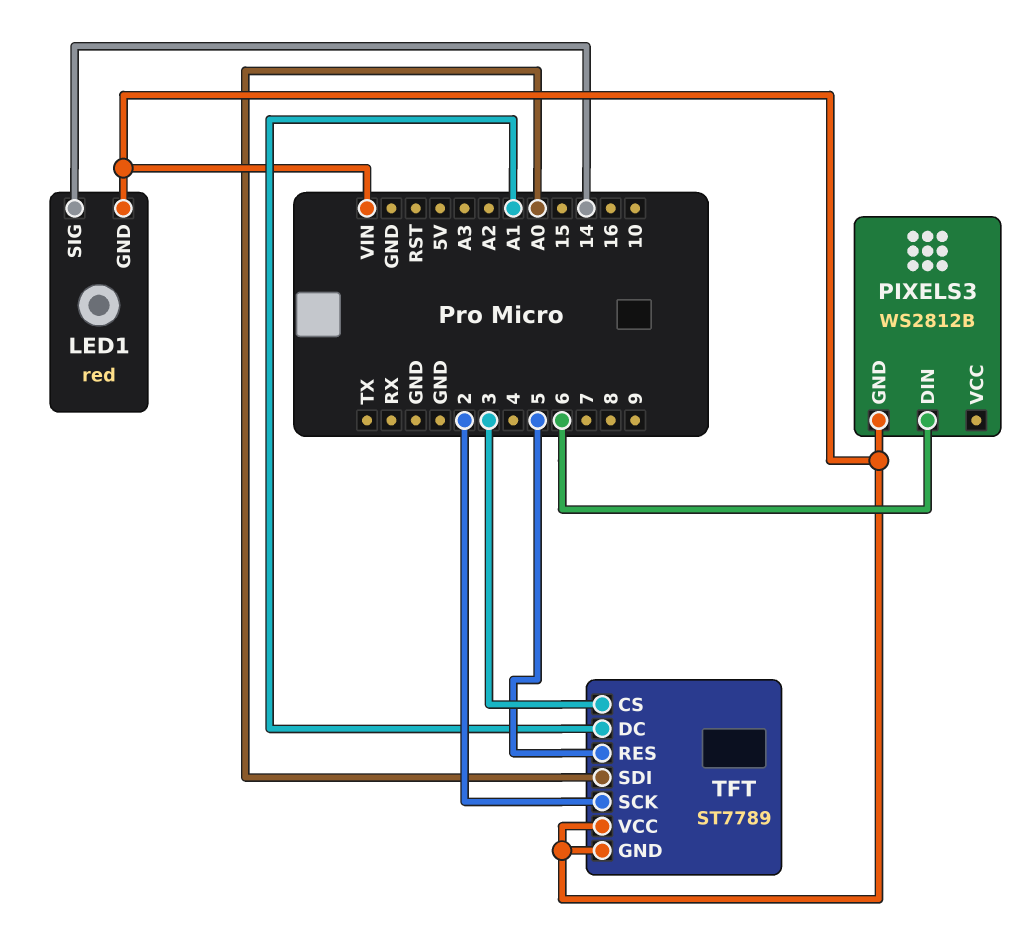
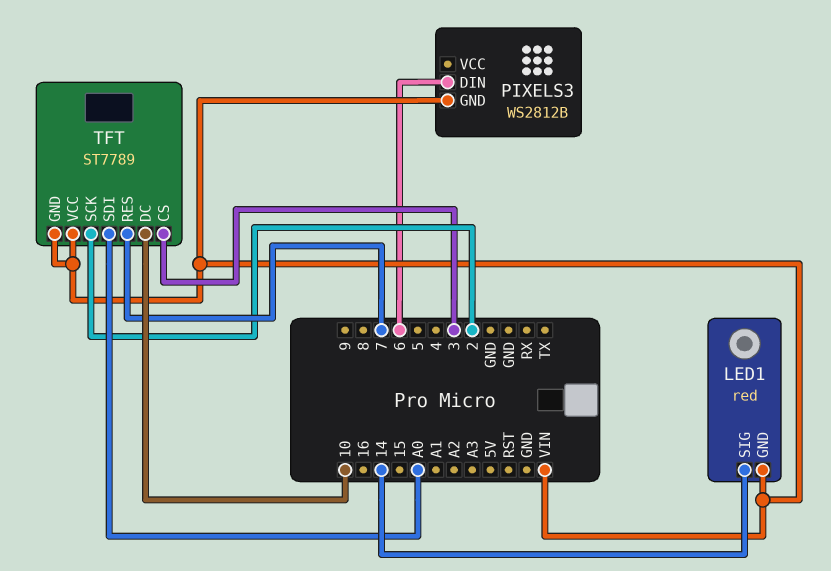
TFT pin DC: A1 -> 10
TFT pin RES: 5 -> 7

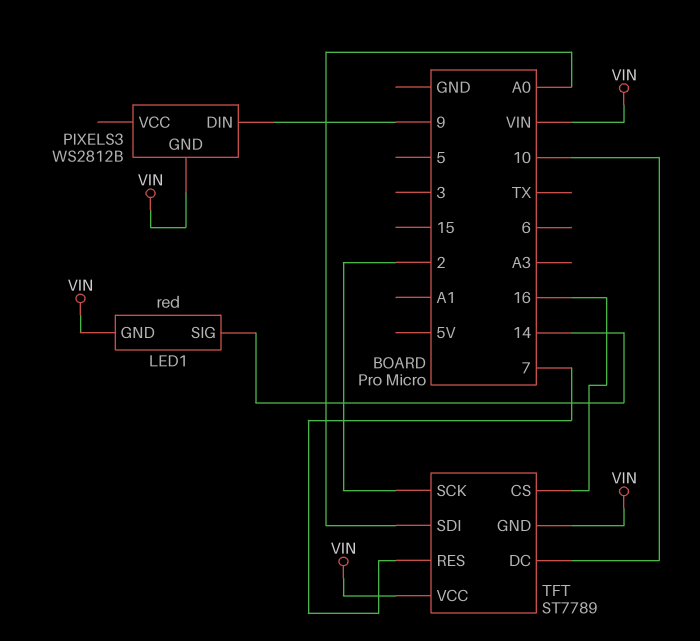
PIXELS3 pin DIN: 6 -> 9
TFT pin CS: 3 -> 16

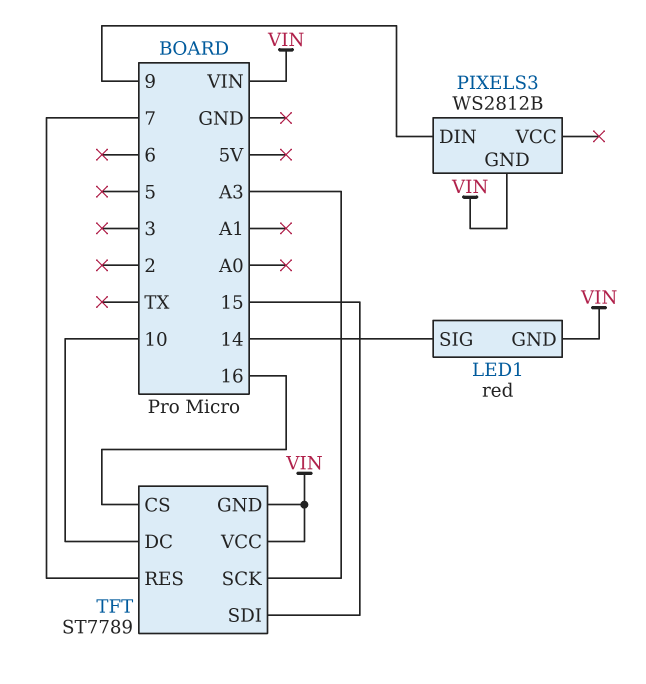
TFT pin SCK: 2 -> A3
TFT pin SDI: A0 -> 15

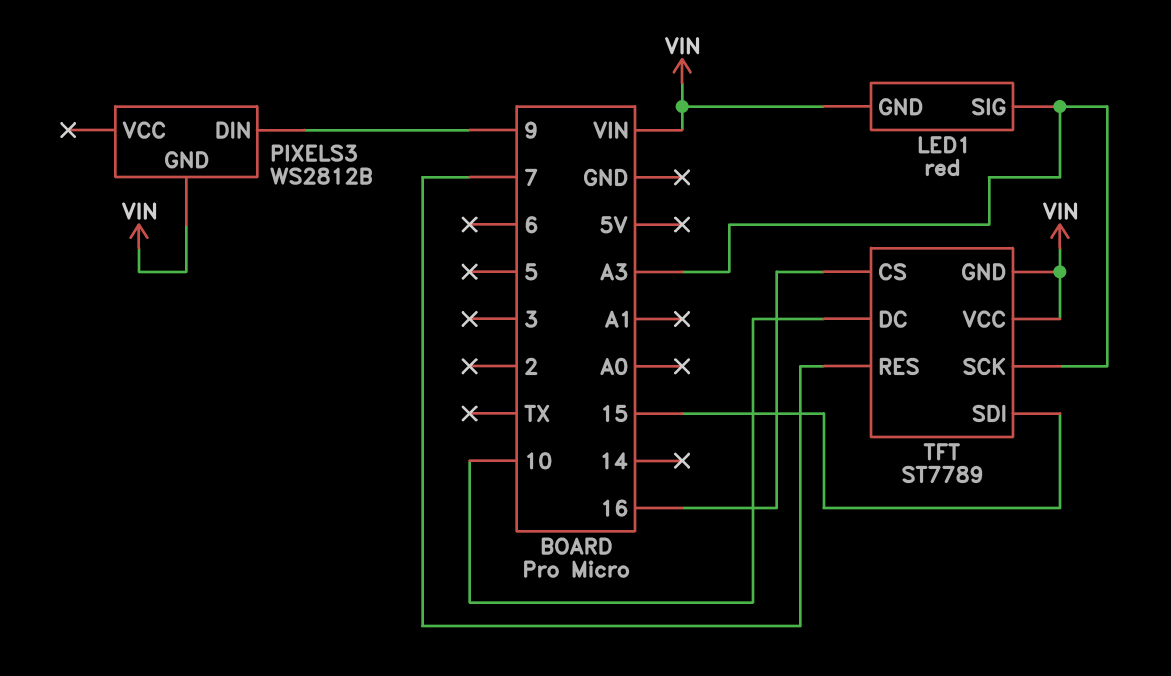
LED1 pin SIG: 14 -> A3

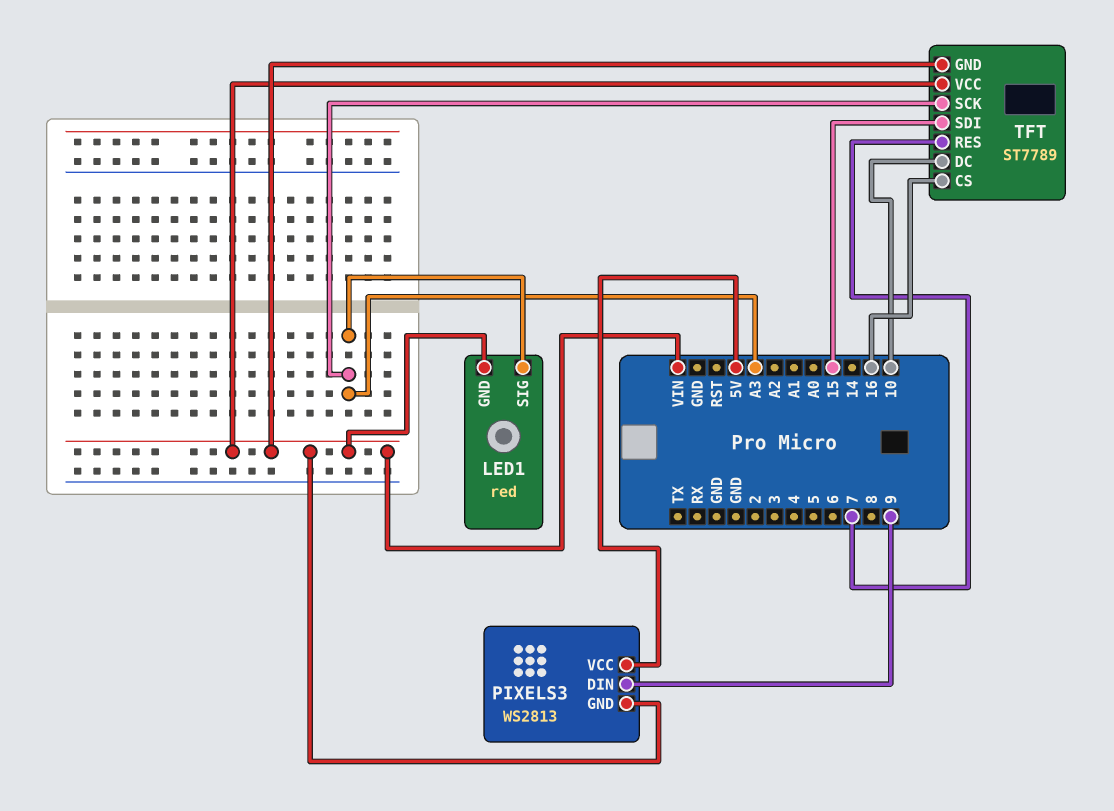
PIXELS3: WS2812B -> WS2813
PIXELS3 pin VCC: none -> 5V

